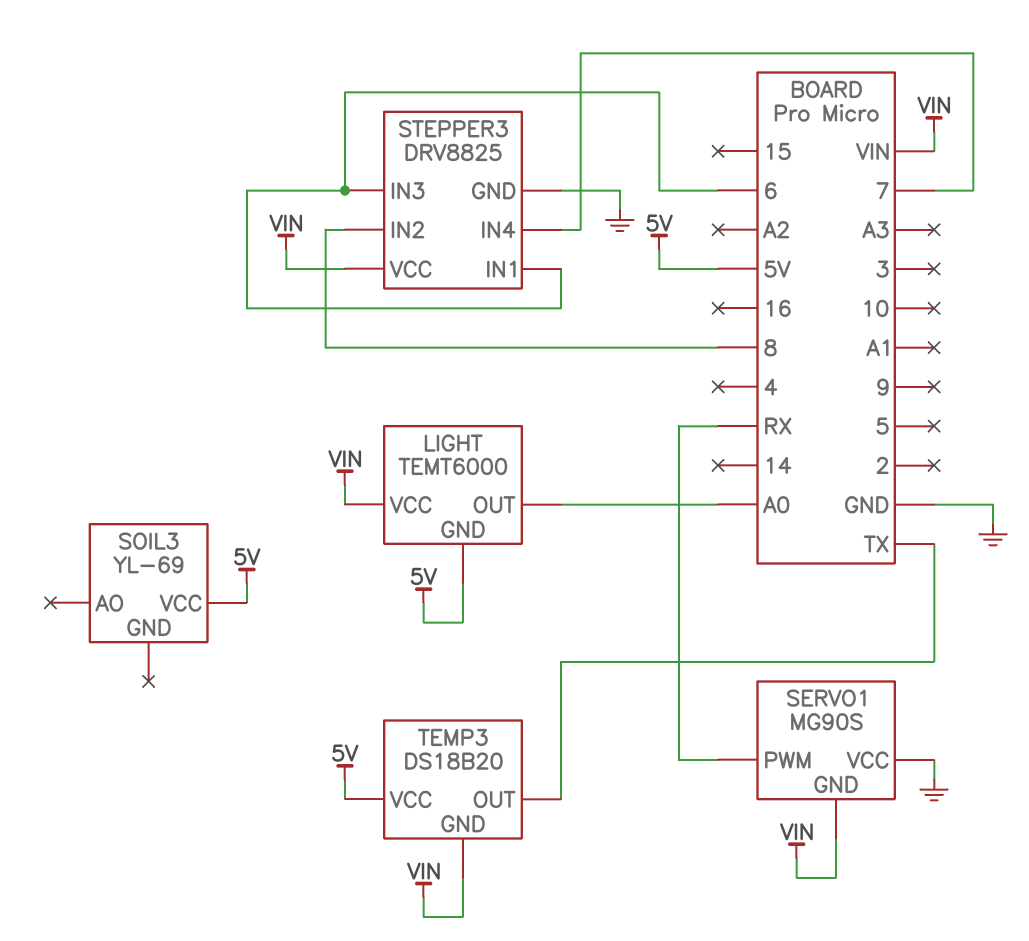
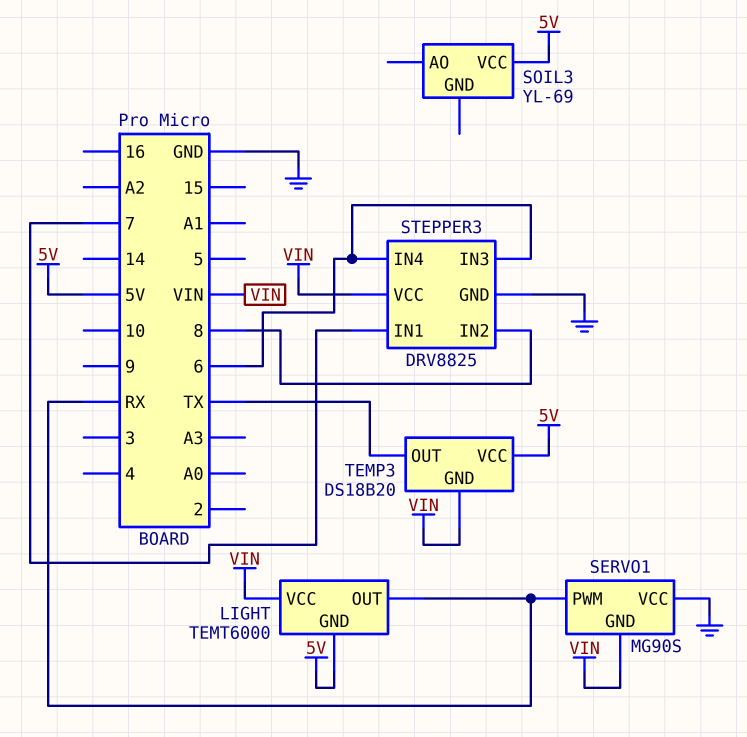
LIGHT pin OUT: A0 -> RX
STEPPER3 pin IN1: 6 -> 7
STEPPER3 pin IN4: 7 -> 6

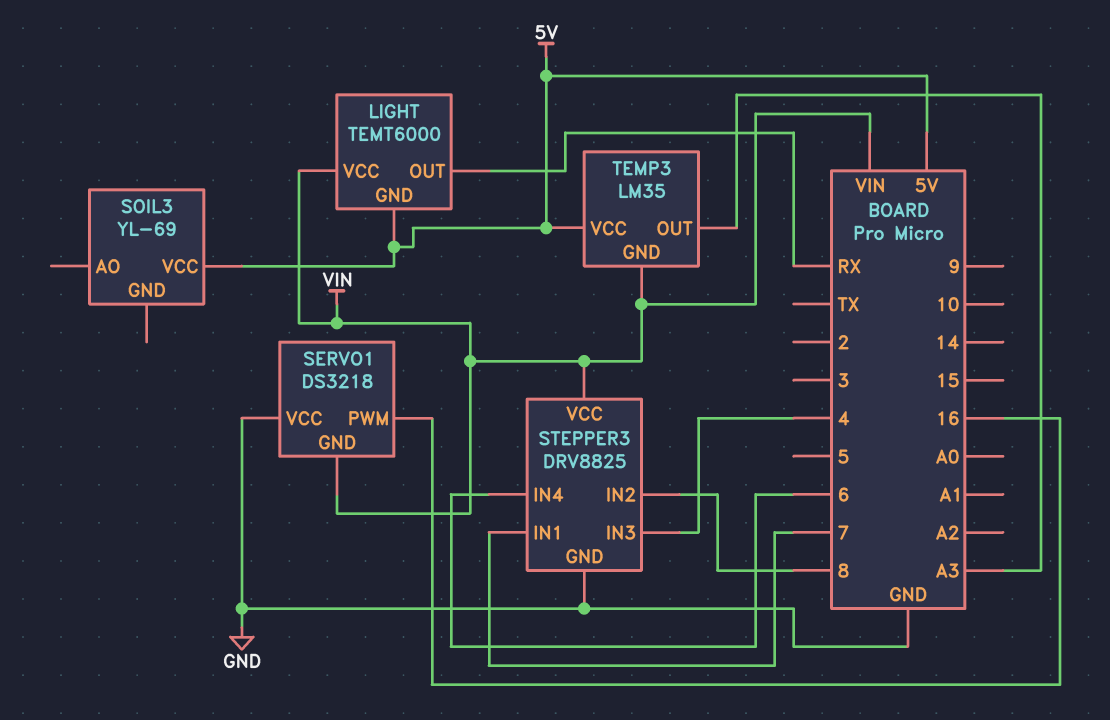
SERVO1: MG90S -> DS3218
SERVO1 pin PWM: RX -> 16
STEPPER3 pin IN3: 6 -> 4
TEMP3: DS18B20 -> LM35
TEMP3 pin OUT: TX -> A3

